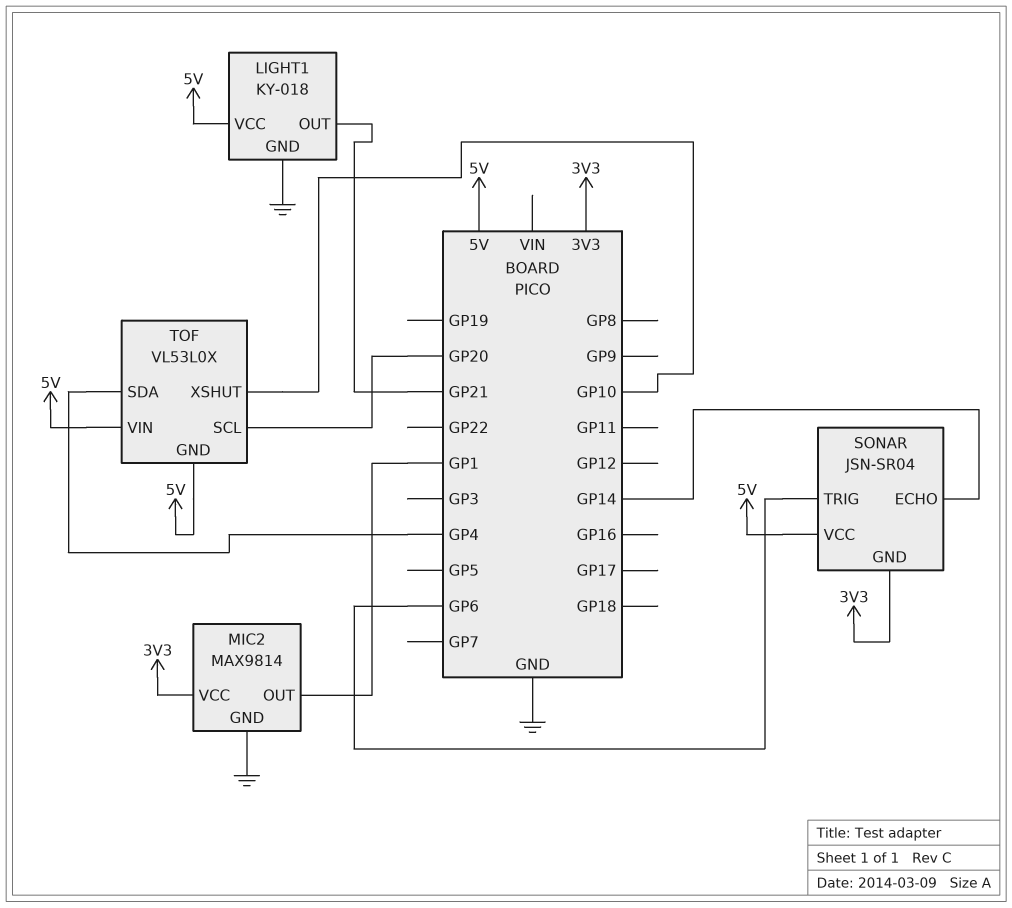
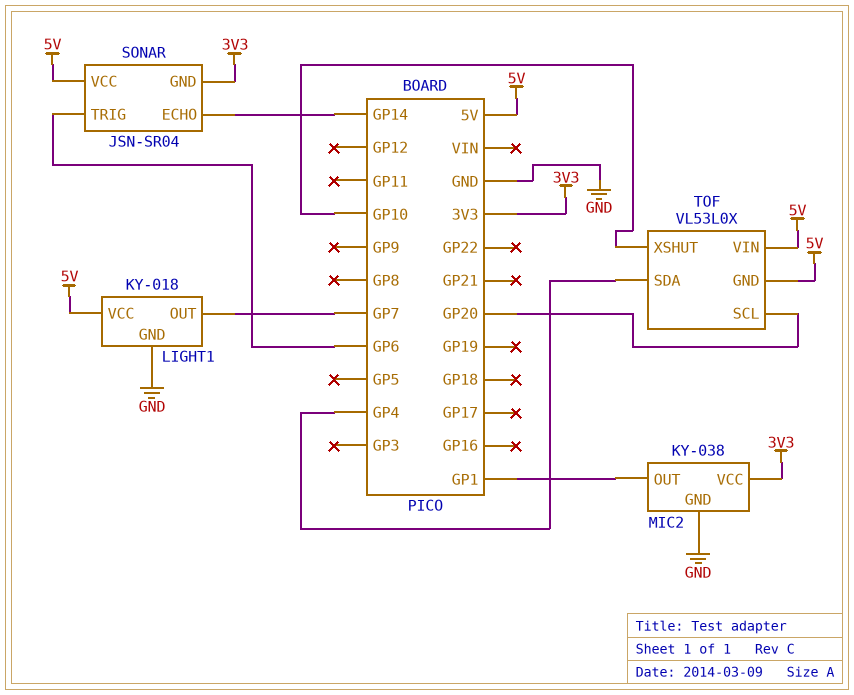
LIGHT1 pin OUT: GP21 -> GP7
MIC2: MAX9814 -> KY-038

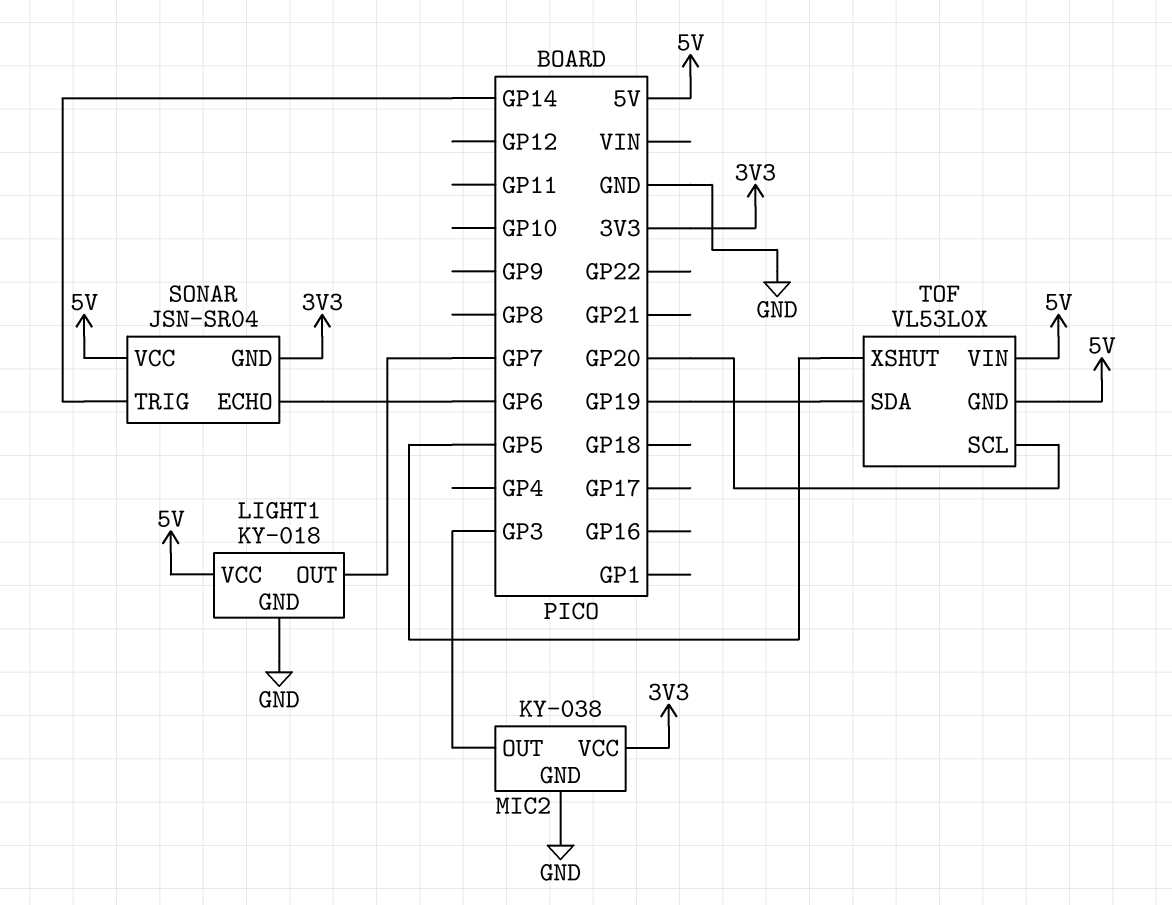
MIC2 pin OUT: GP1 -> GP3
SONAR pin ECHO: GP14 -> GP6
SONAR pin TRIG: GP6 -> GP14
TOF pin SDA: GP4 -> GP19
TOF pin XSHUT: GP10 -> GP5

